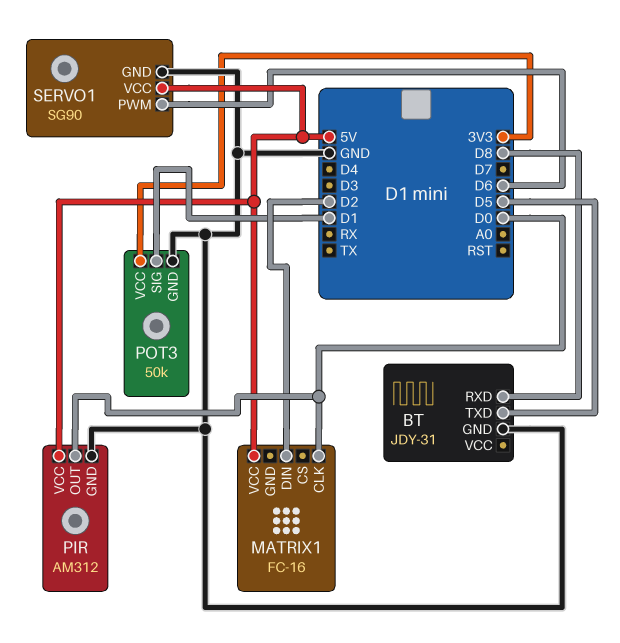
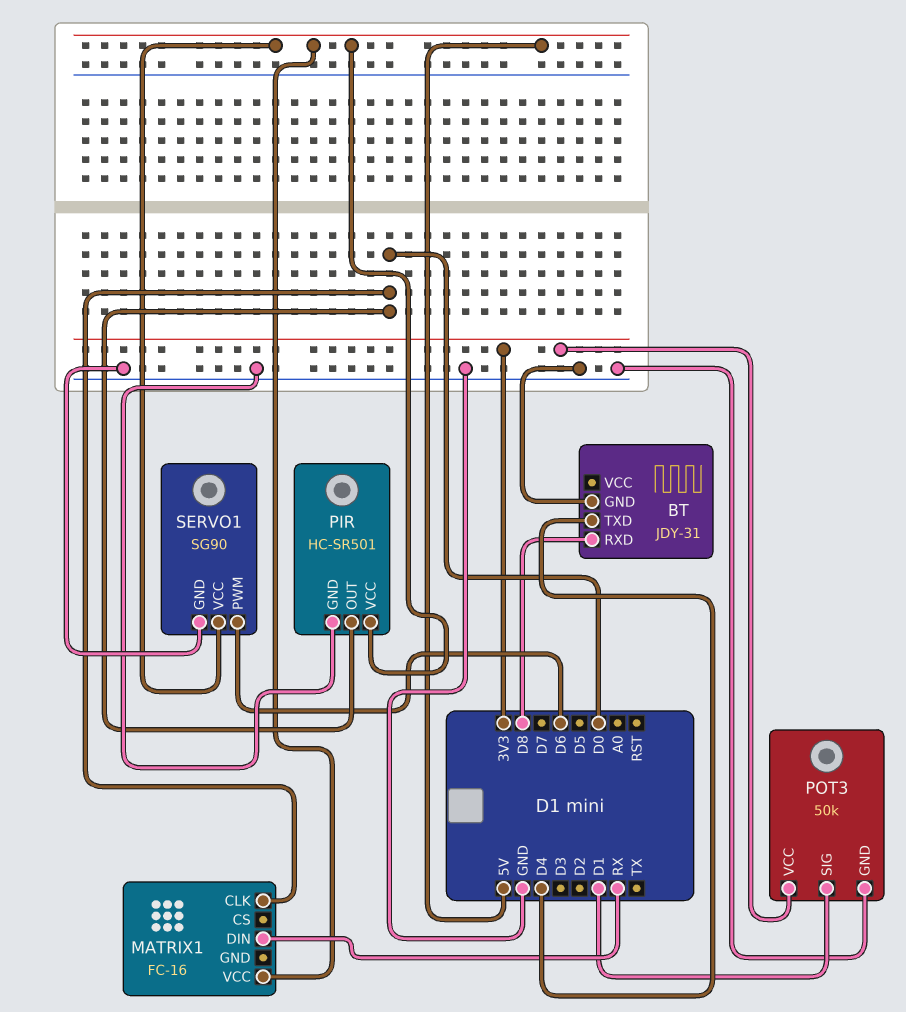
BT pin TXD: D5 -> D4
MATRIX1 pin DIN: D2 -> RX
PIR: AM312 -> HC-SR501

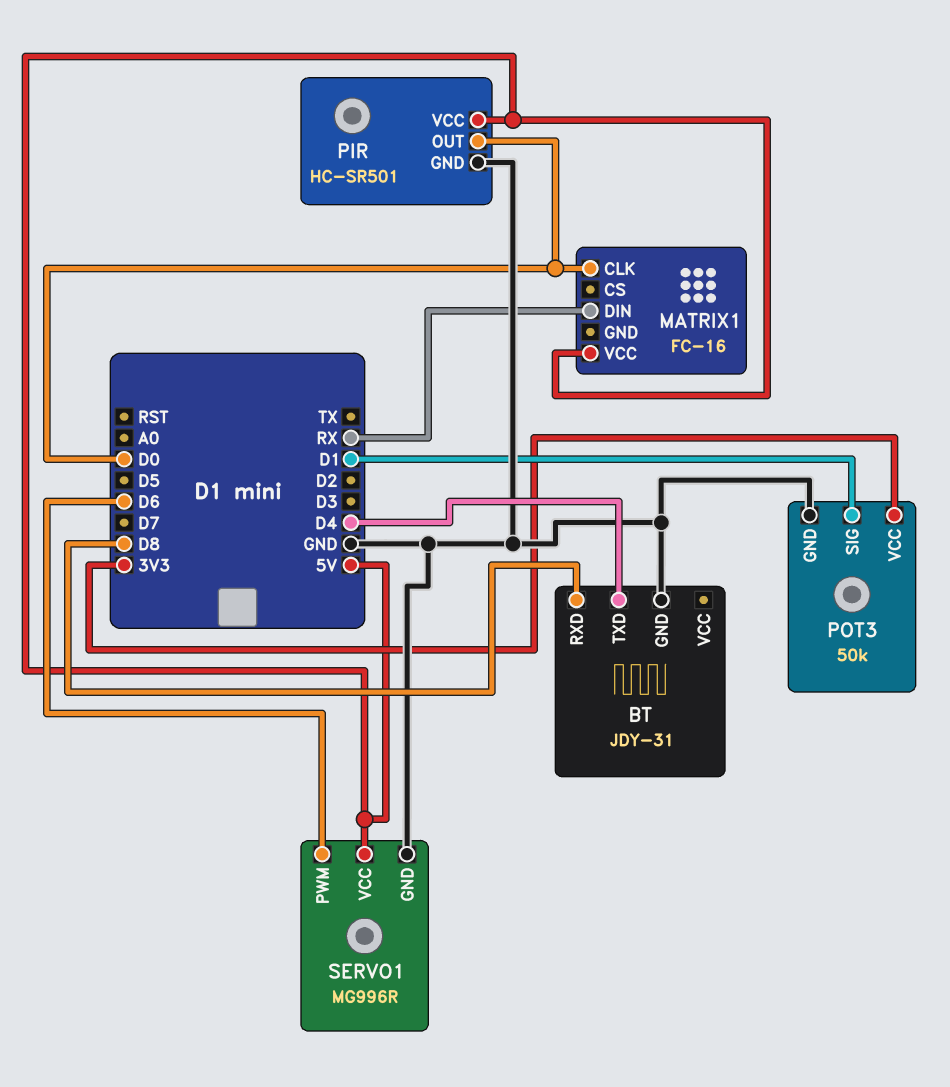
SERVO1: SG90 -> MG996R

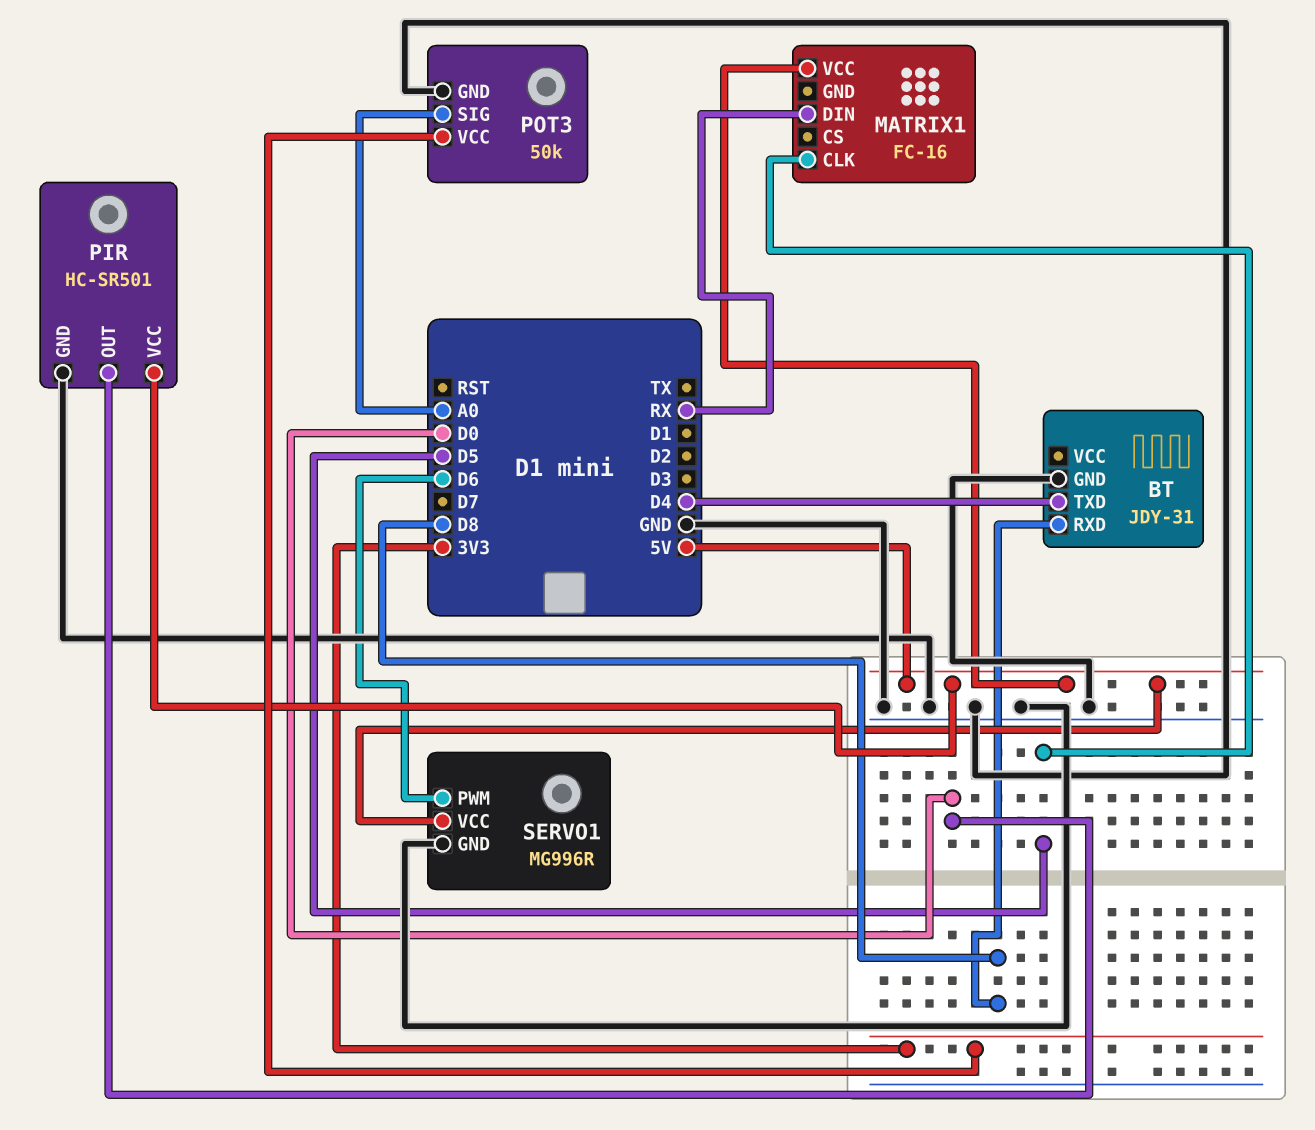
MATRIX1 pin CLK: D0 -> D5
POT3 pin SIG: D1 -> A0

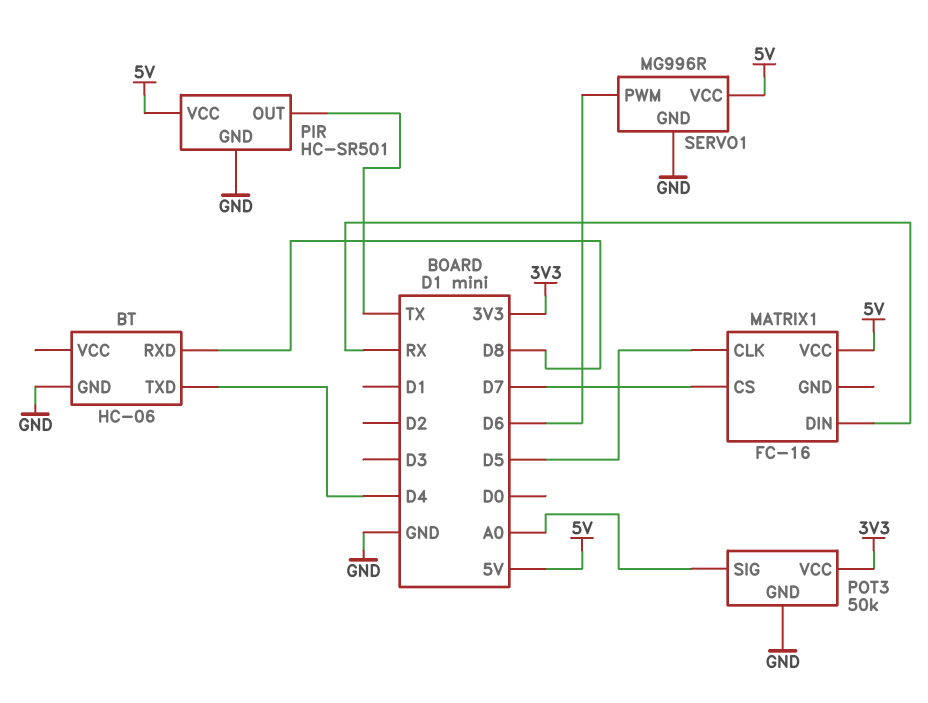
BT: JDY-31 -> HC-06
MATRIX1 pin CS: none -> D7
PIR pin OUT: D0 -> TX

